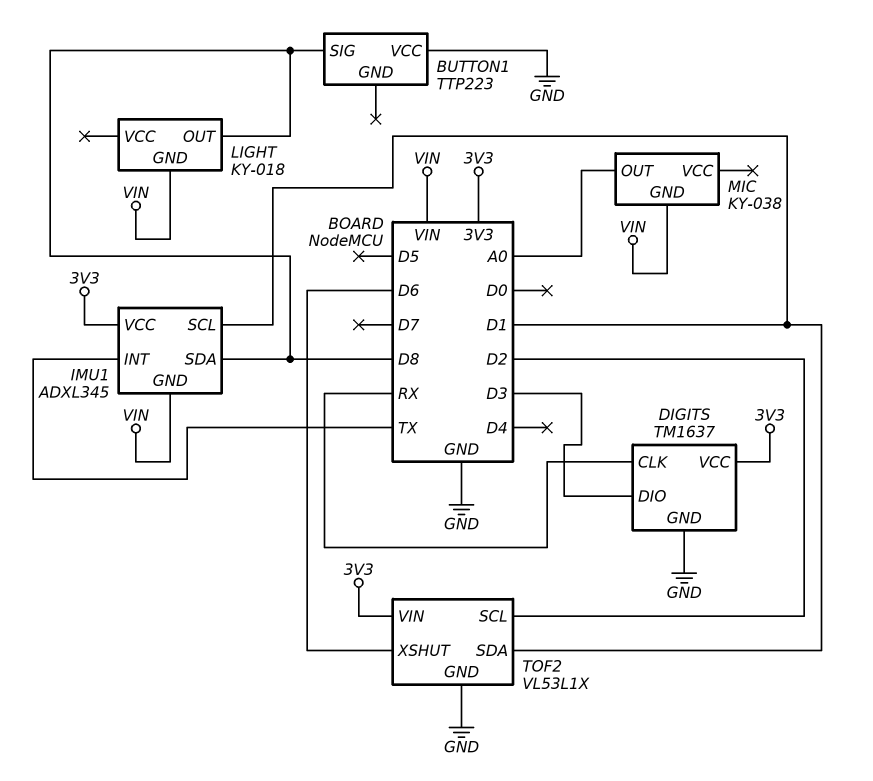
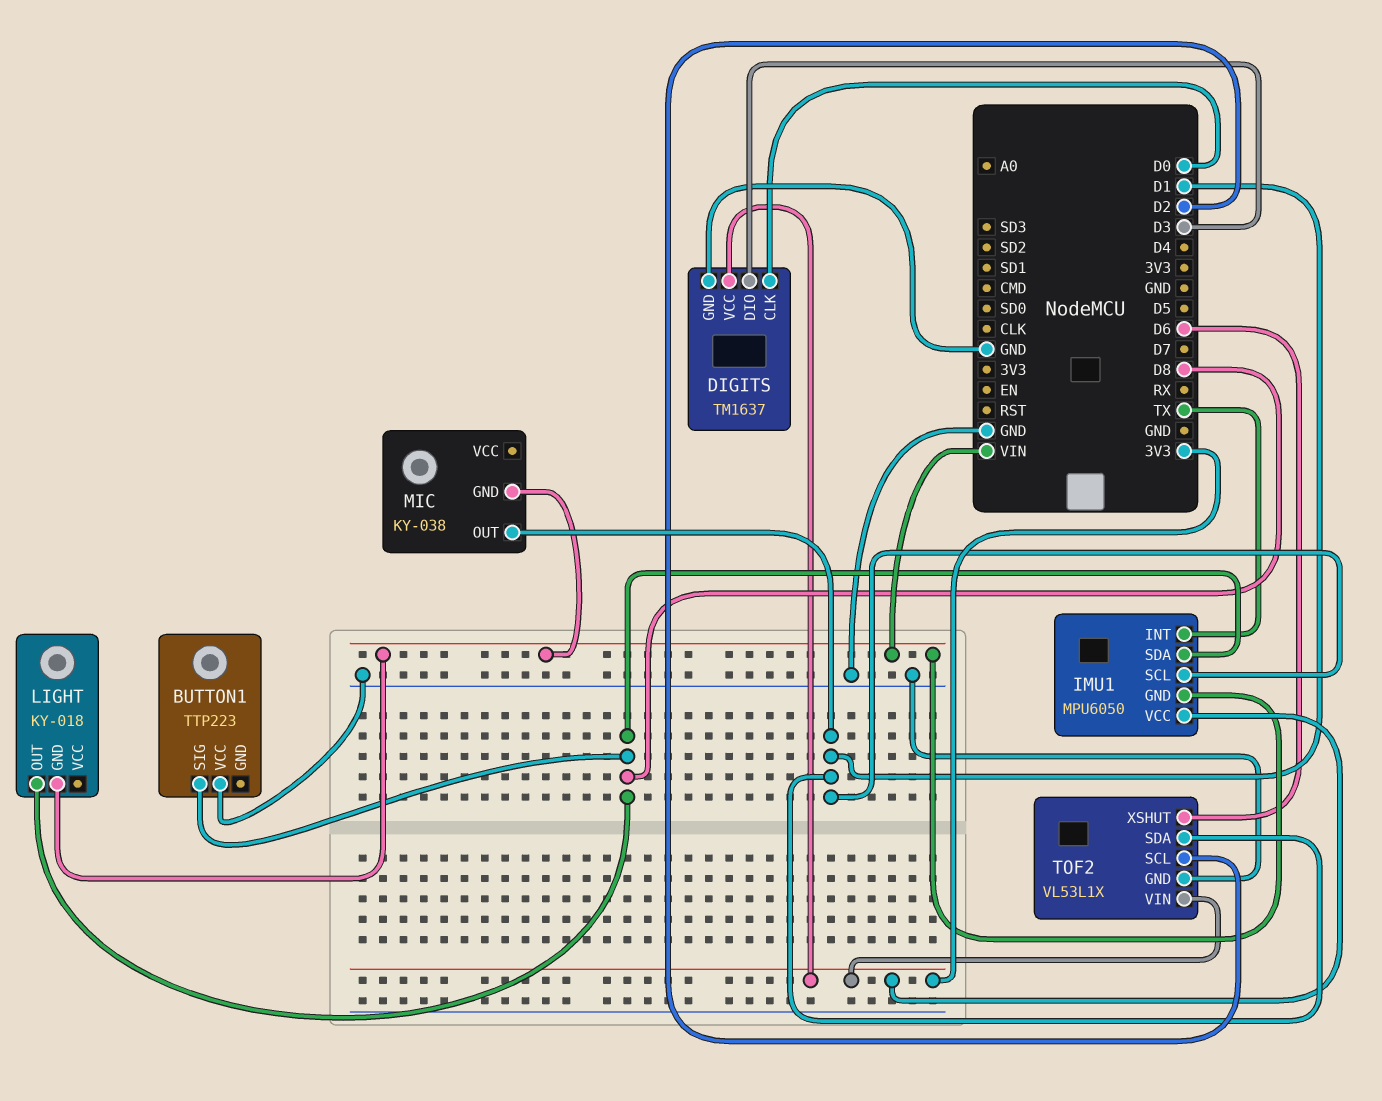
DIGITS pin CLK: RX -> D0
IMU1: ADXL345 -> MPU6050
MIC pin OUT: A0 -> D1

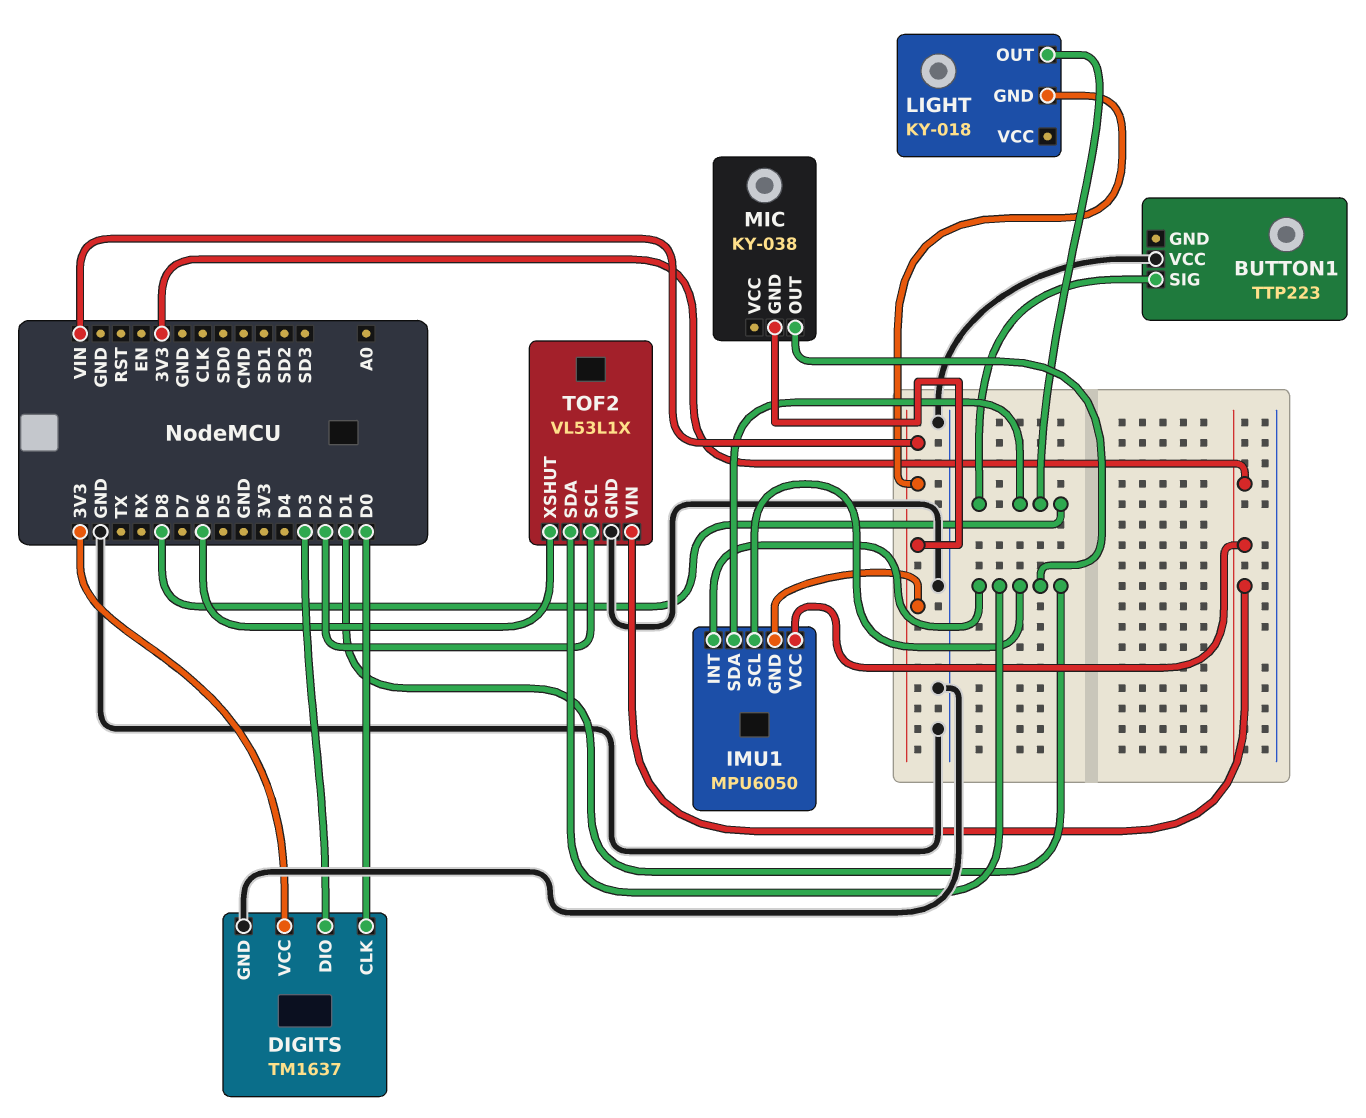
IMU1 pin INT: TX -> D1

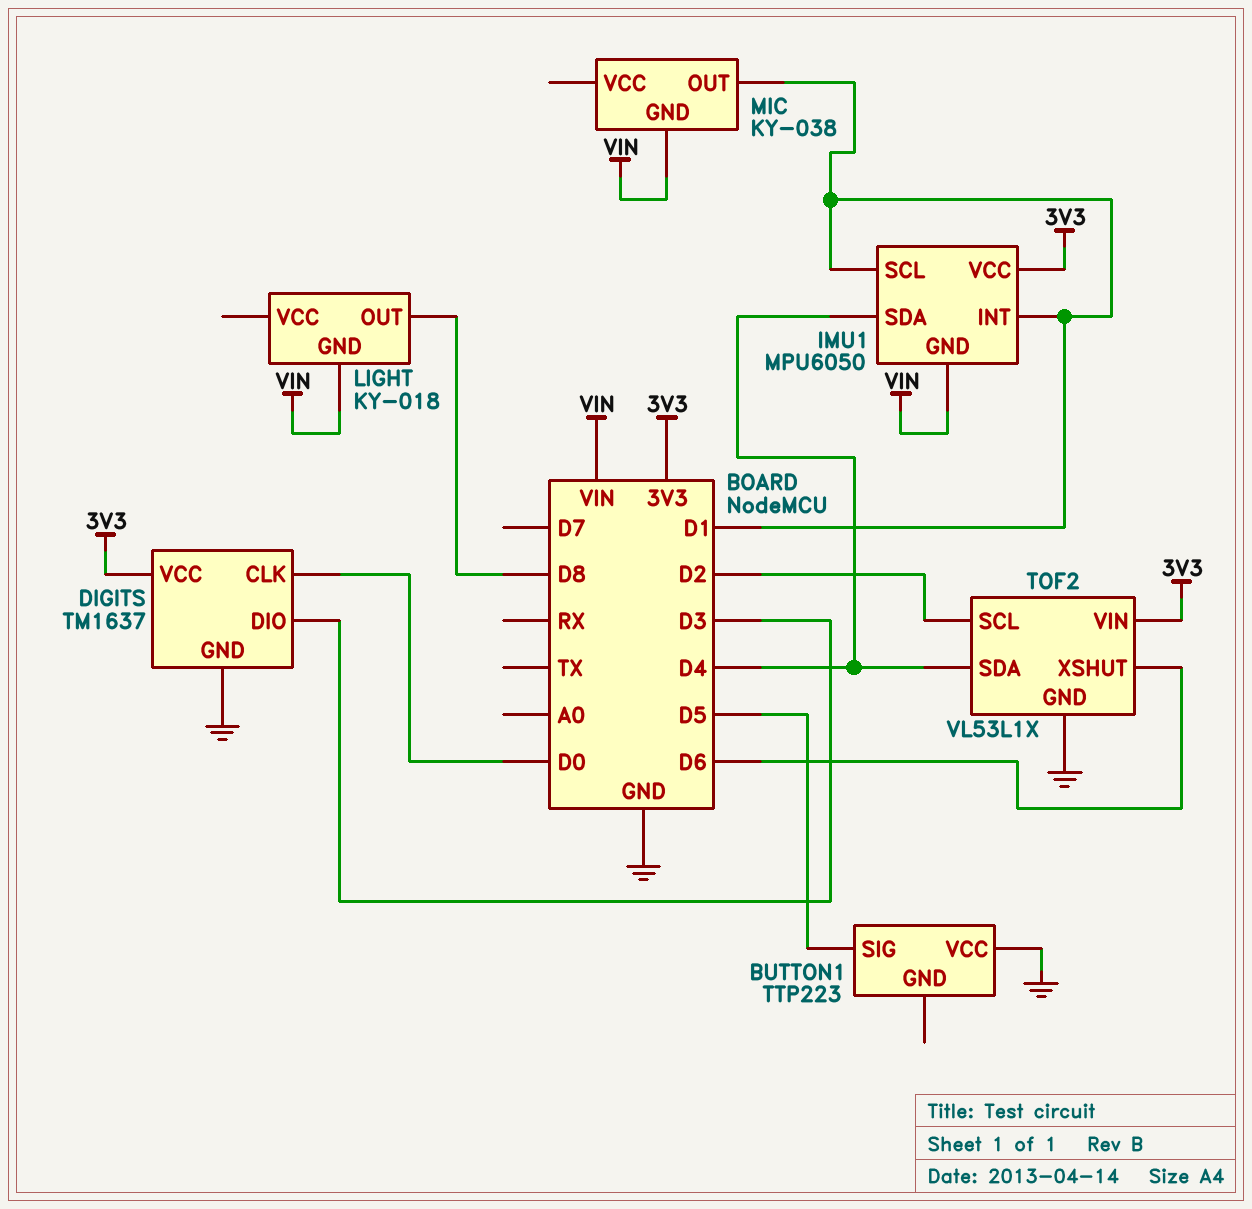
BUTTON1 pin SIG: D8 -> D5
IMU1 pin SDA: D8 -> D4
TOF2 pin SDA: D1 -> D4

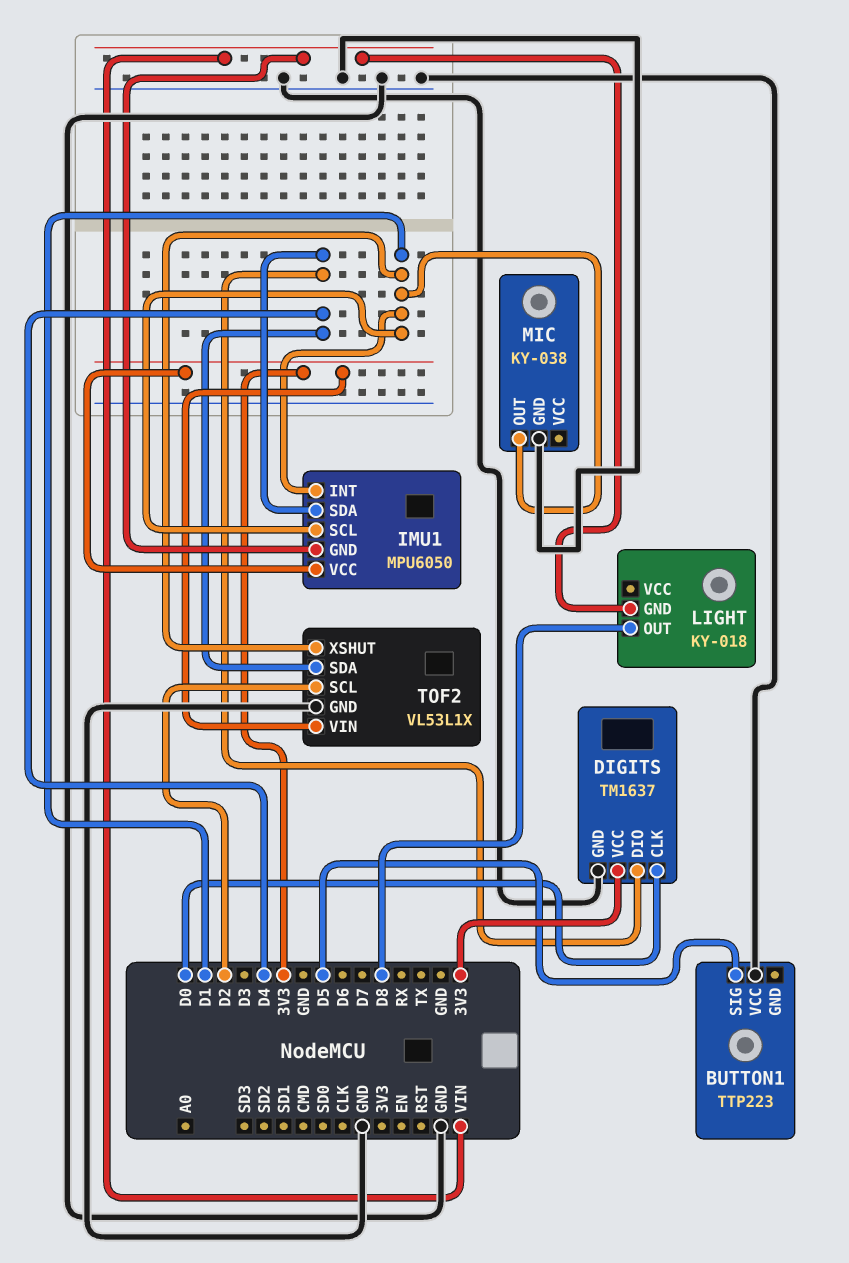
DIGITS pin DIO: D3 -> D4
MIC pin GND: VIN -> GND
TOF2 pin XSHUT: D6 -> D1

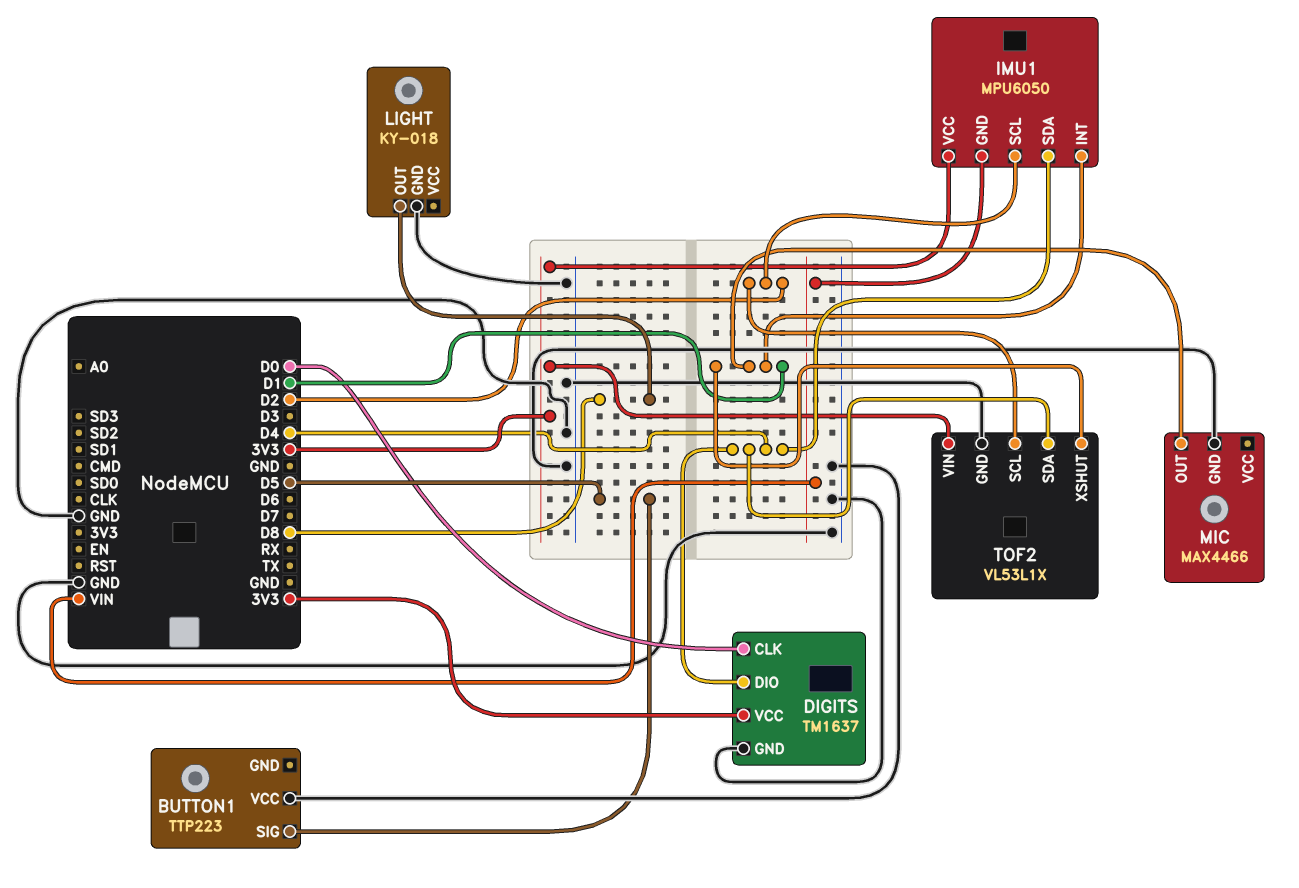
IMU1 pin SCL: D1 -> D2
LIGHT pin GND: VIN -> GND
MIC: KY-038 -> MAX4466

